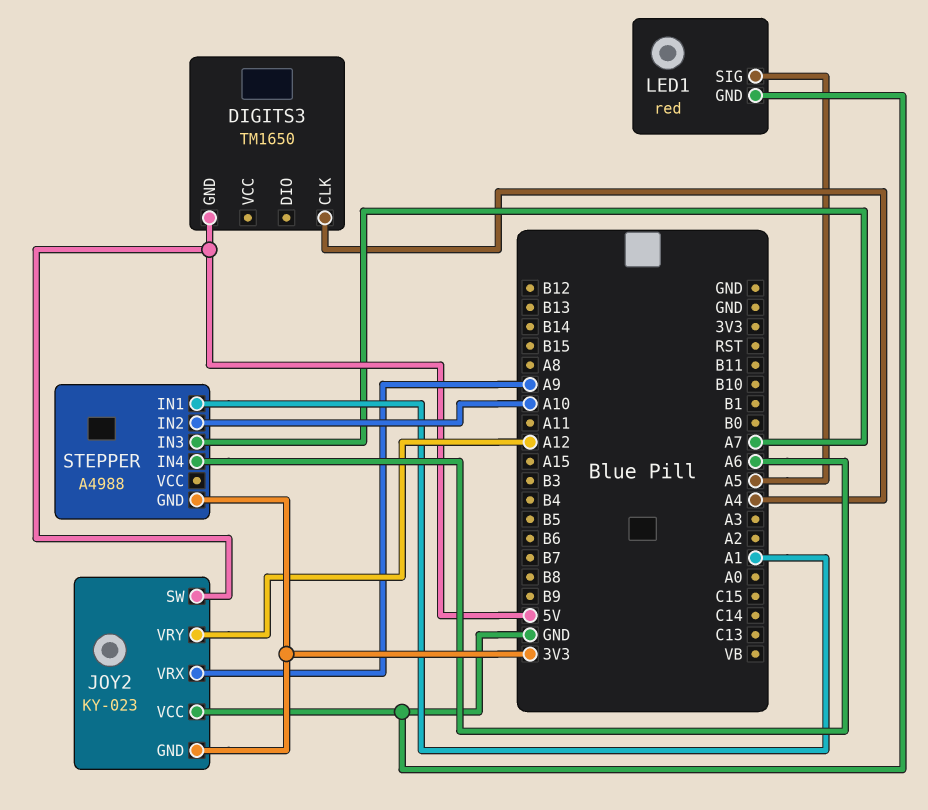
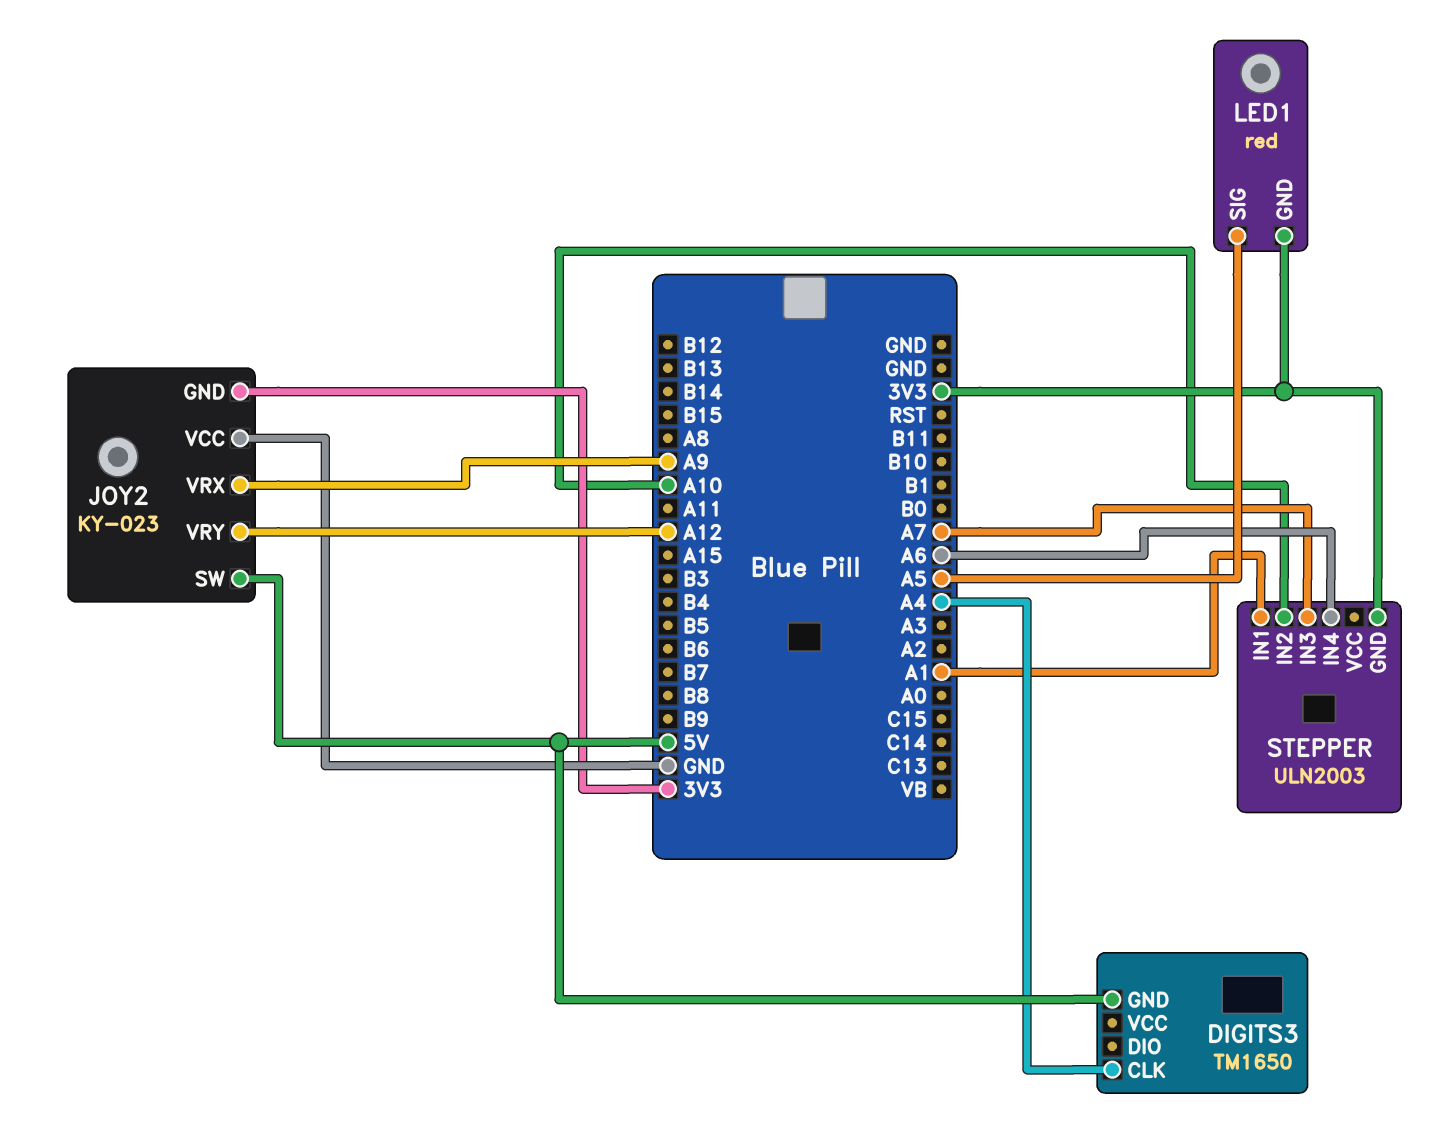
LED1 pin GND: GND -> 3V3
STEPPER: A4988 -> ULN2003

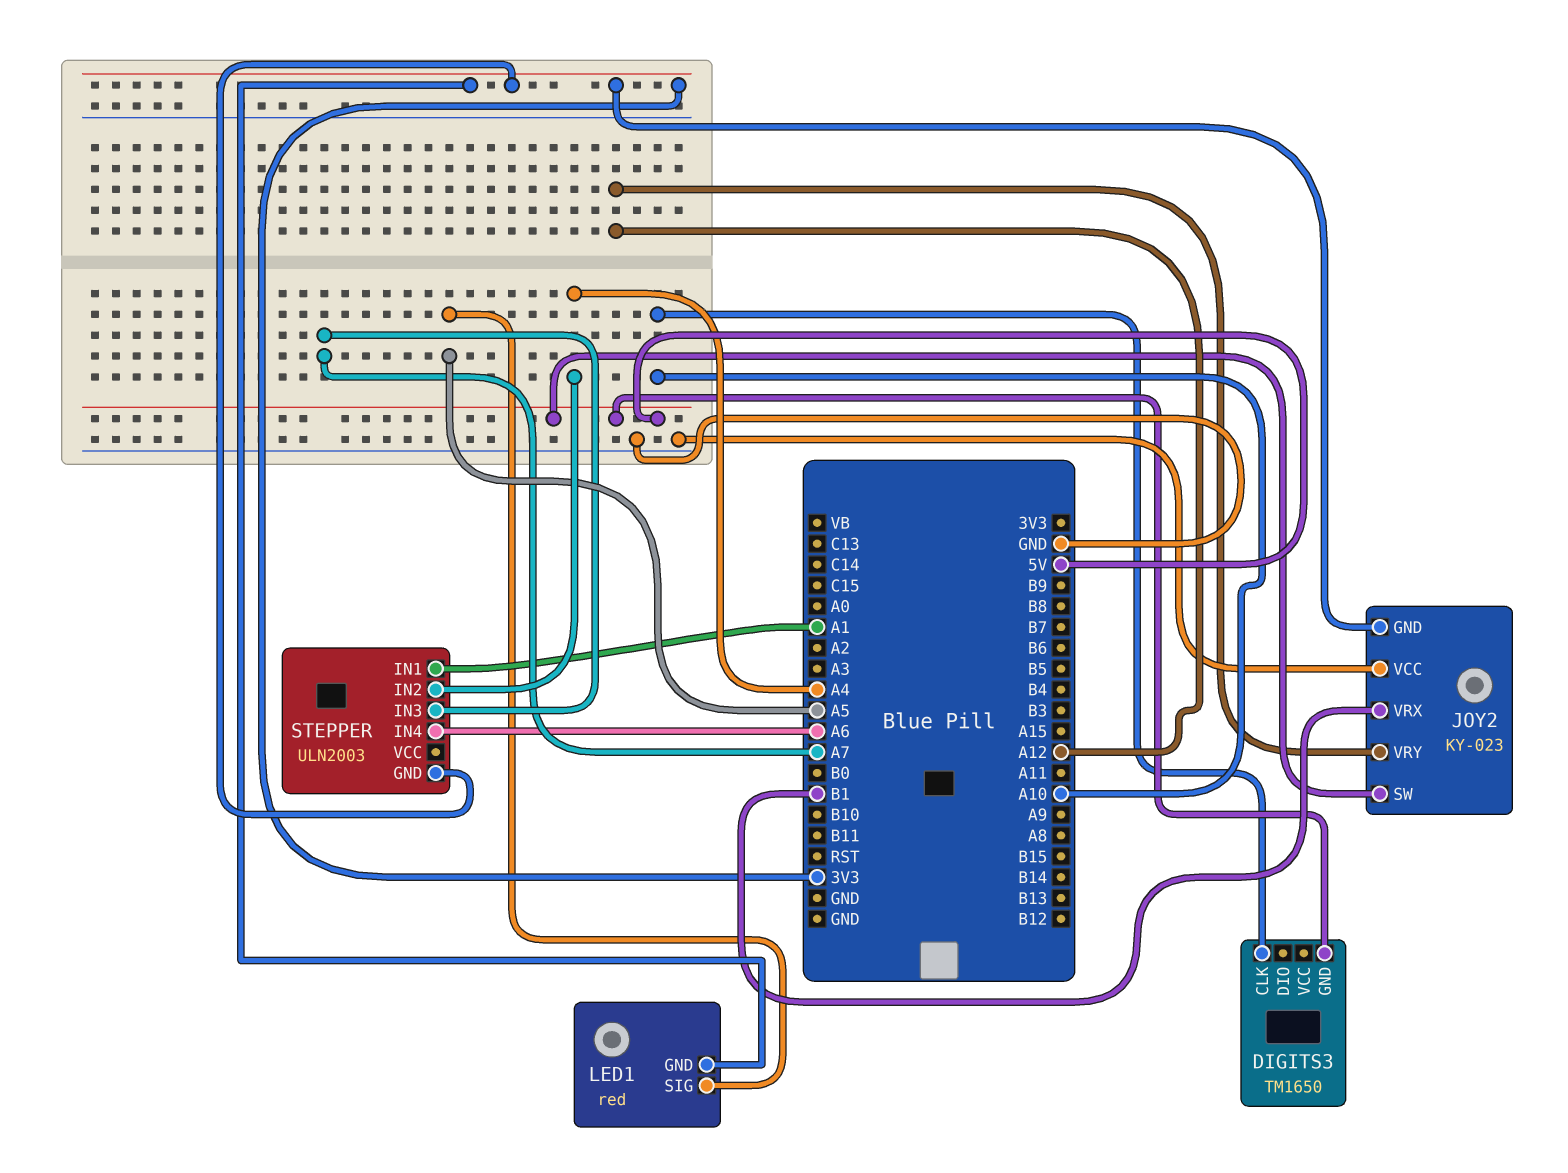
DIGITS3 pin CLK: A4 -> A10
JOY2 pin VRX: A9 -> B1
STEPPER pin IN2: A10 -> A4

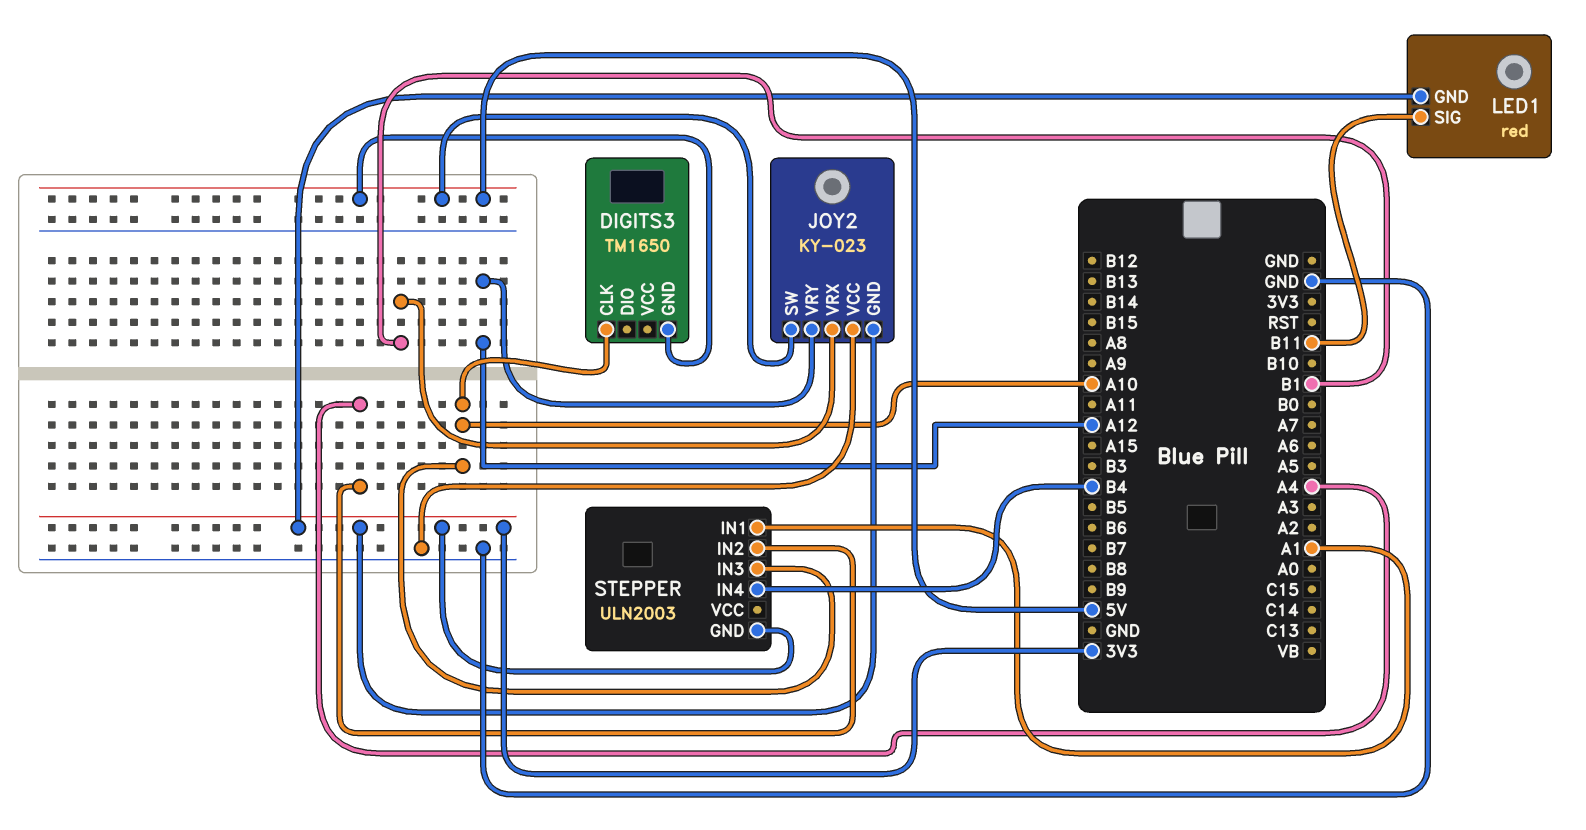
LED1 pin SIG: A5 -> B11
STEPPER pin IN3: A7 -> A10
STEPPER pin IN4: A6 -> B4

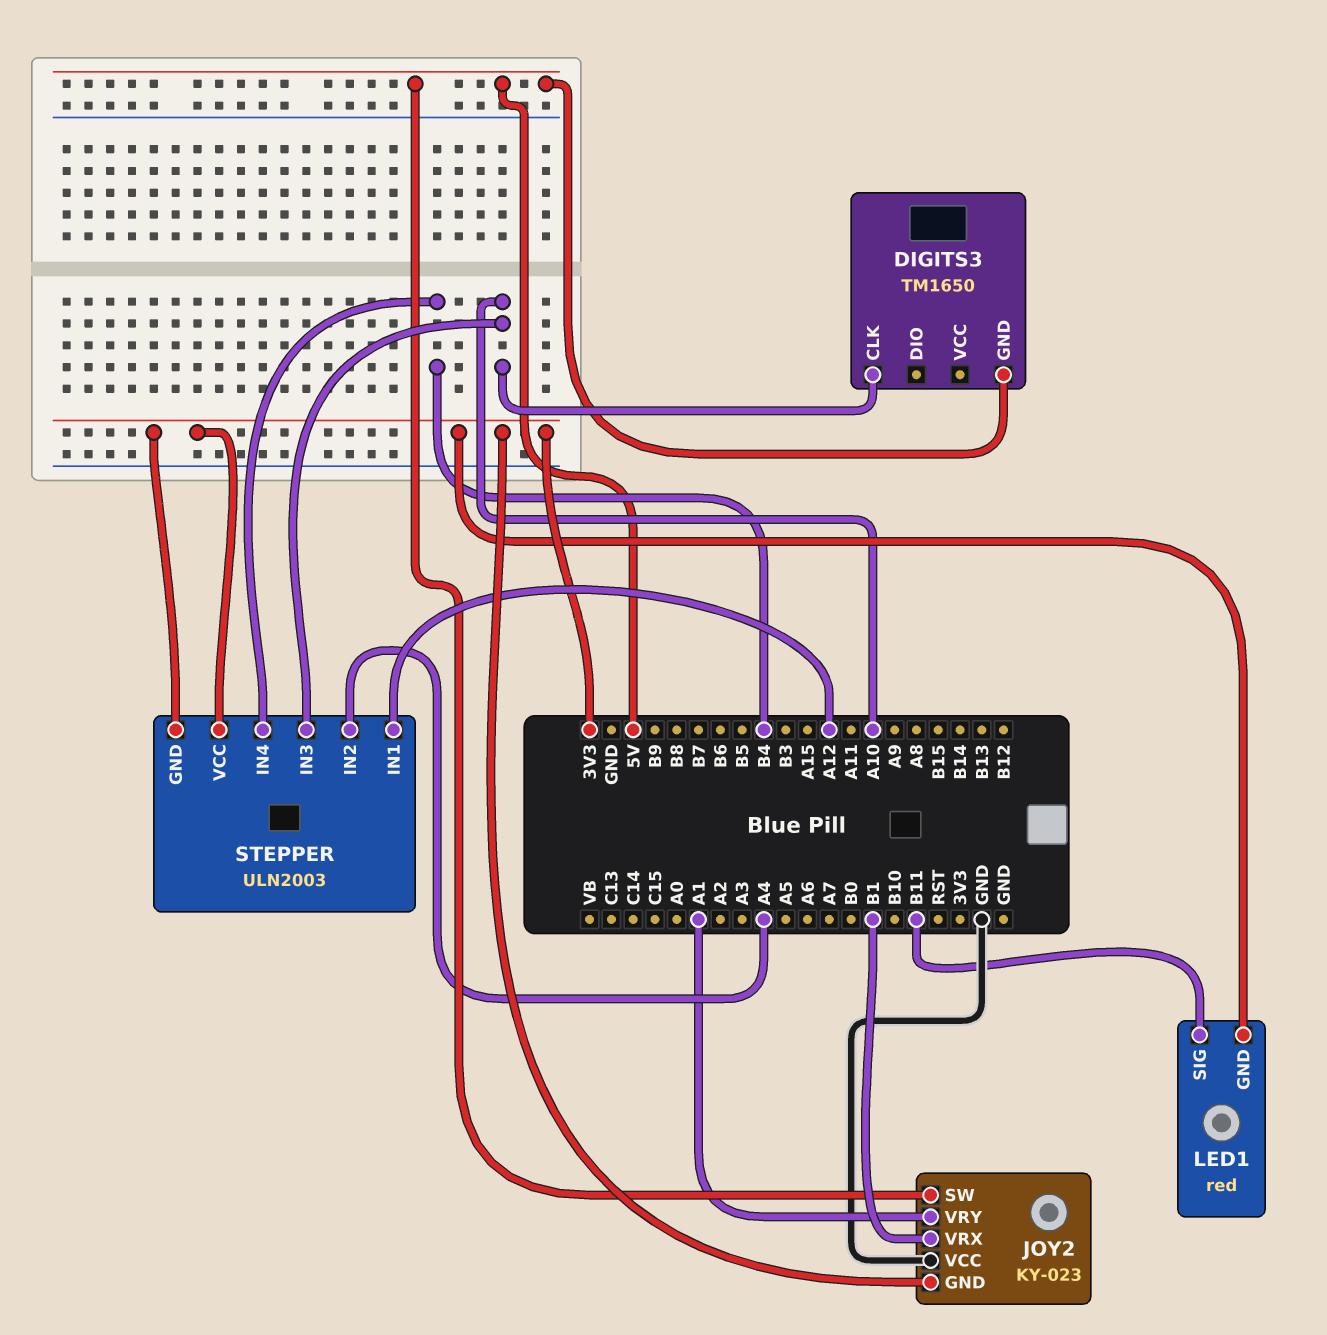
JOY2 pin VRY: A12 -> A1
STEPPER pin IN1: A1 -> A12
STEPPER pin VCC: none -> 3V3

